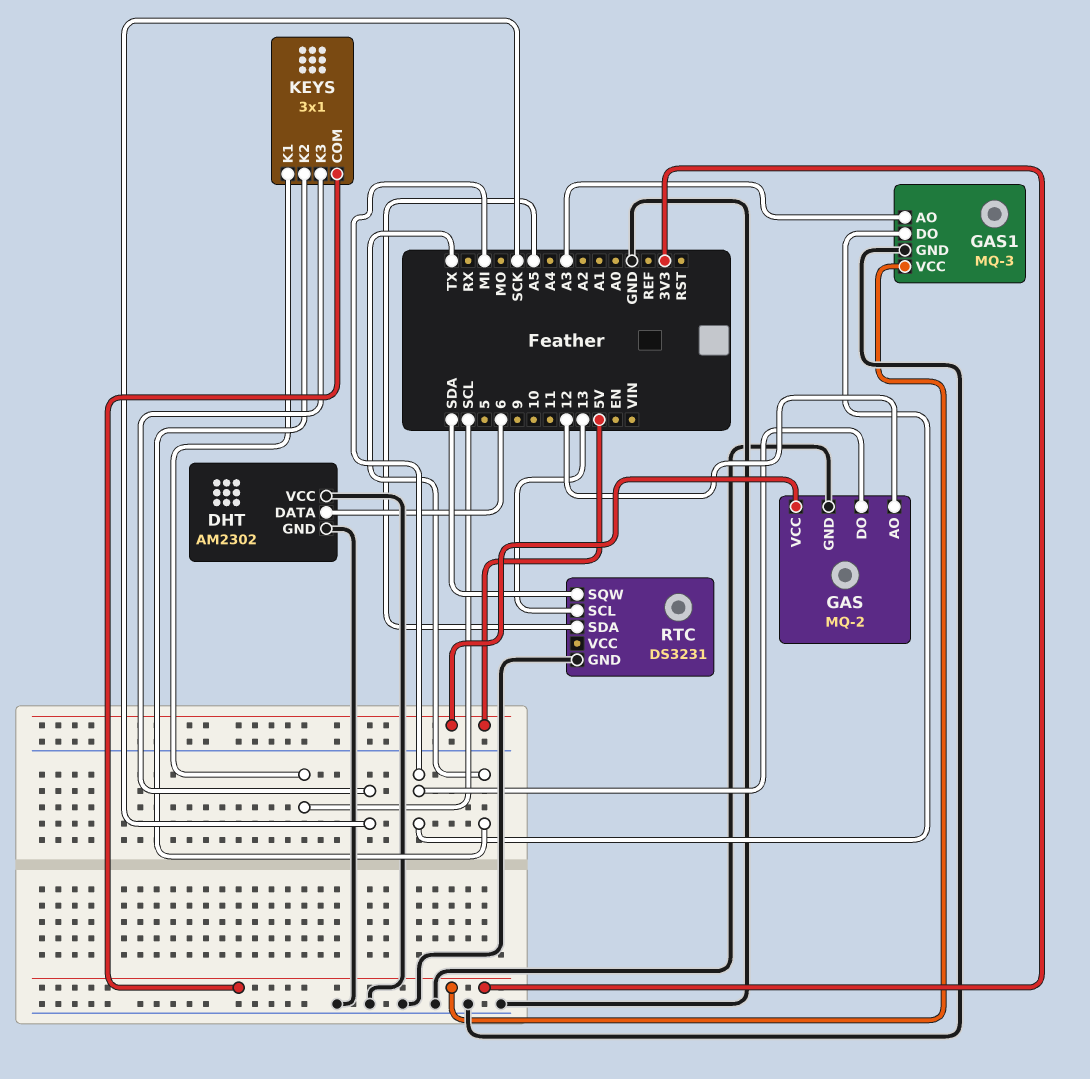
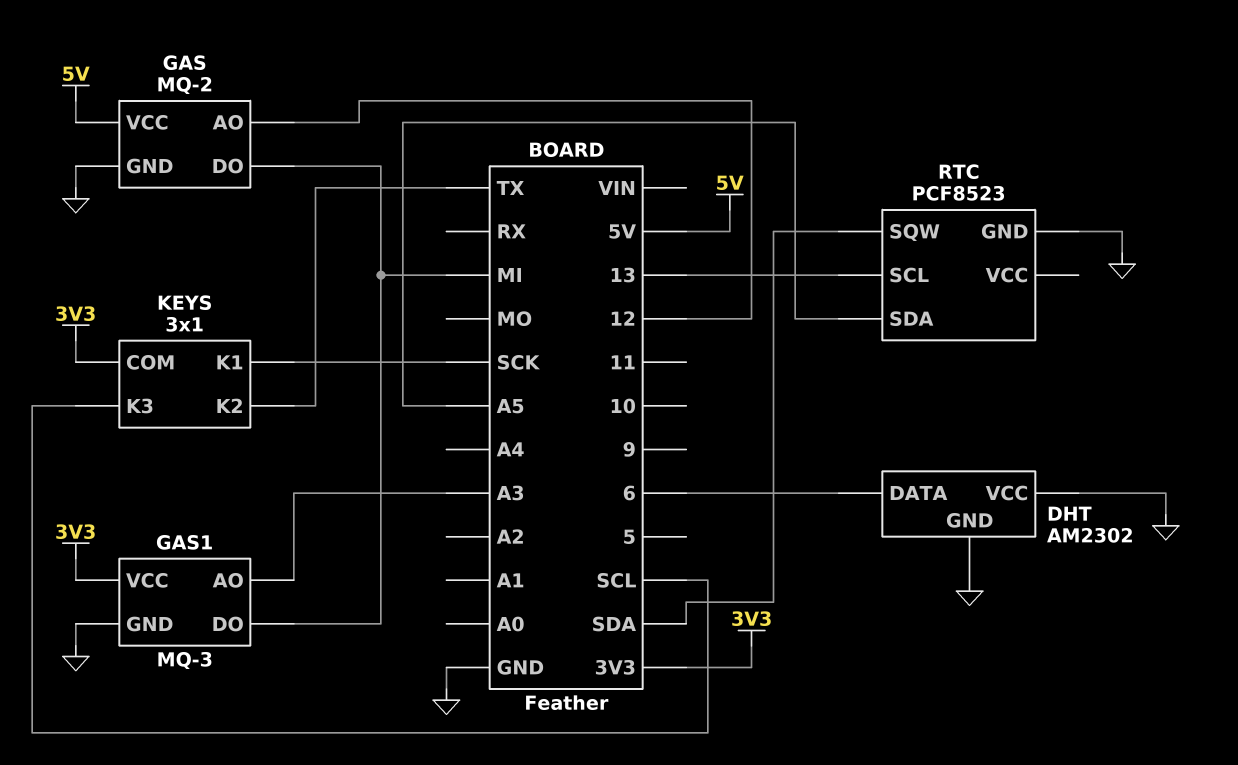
KEYS pin K1: SCL -> SCK
KEYS pin K3: SCK -> SCL
RTC: DS3231 -> PCF8523

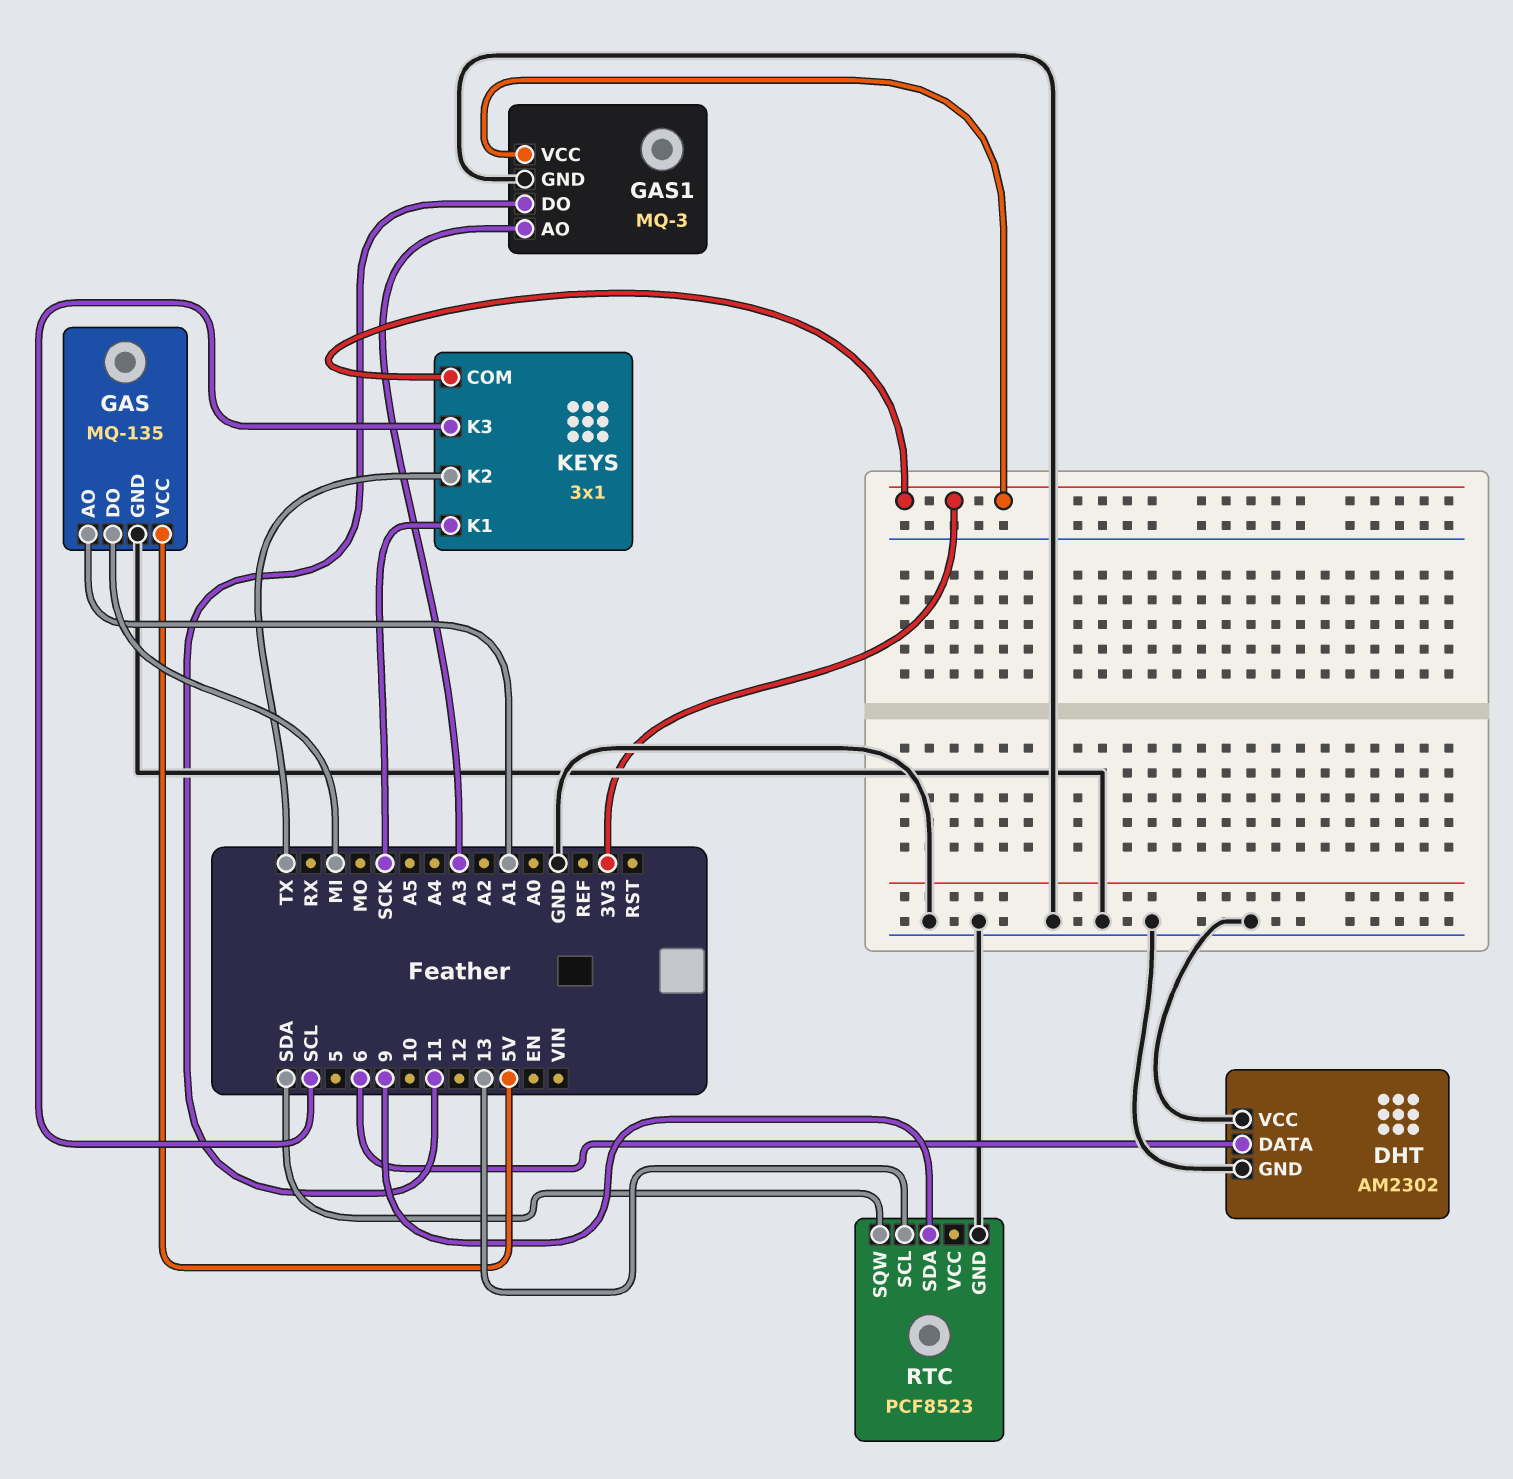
GAS: MQ-2 -> MQ-135
GAS pin AO: 12 -> A1
GAS1 pin DO: MI -> 11
RTC pin SDA: A5 -> 9

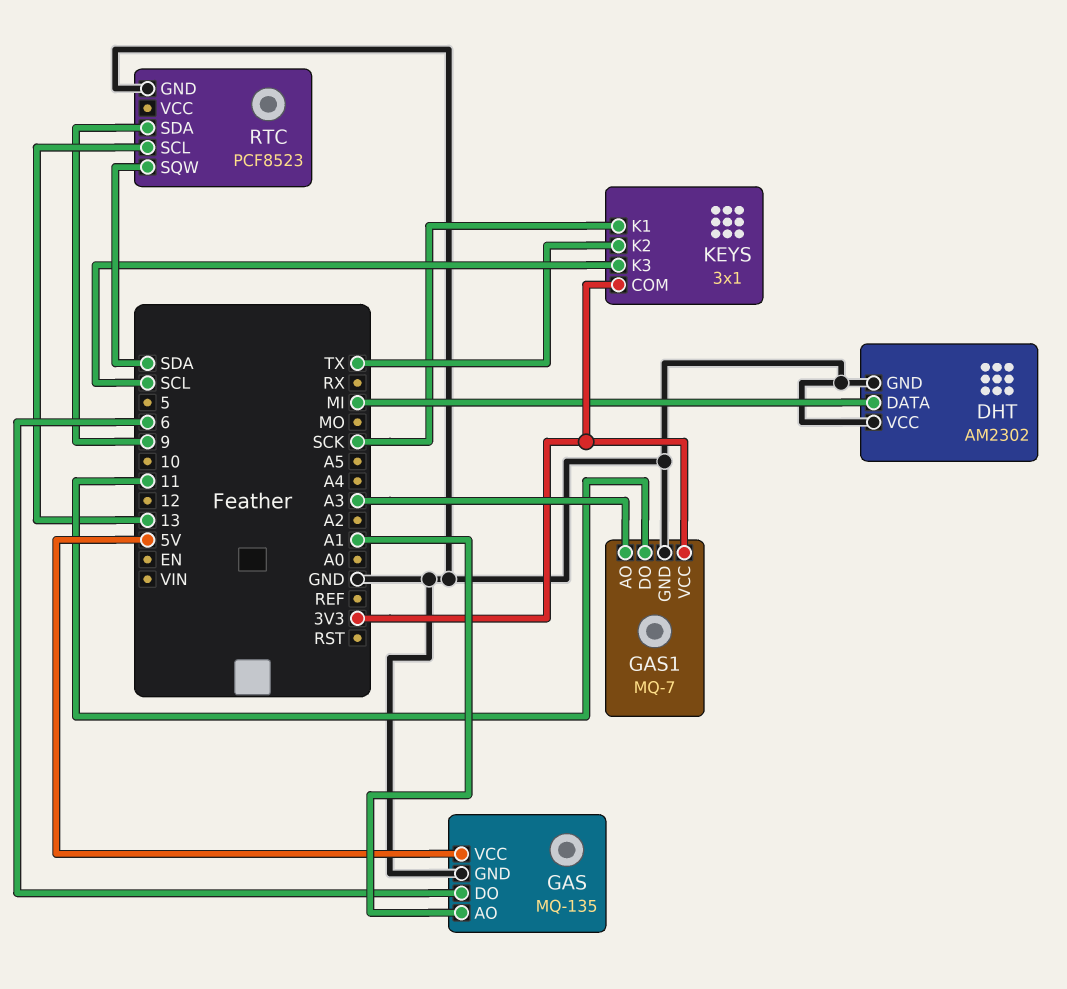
DHT pin DATA: 6 -> MI
GAS pin DO: MI -> 6
GAS1: MQ-3 -> MQ-7

